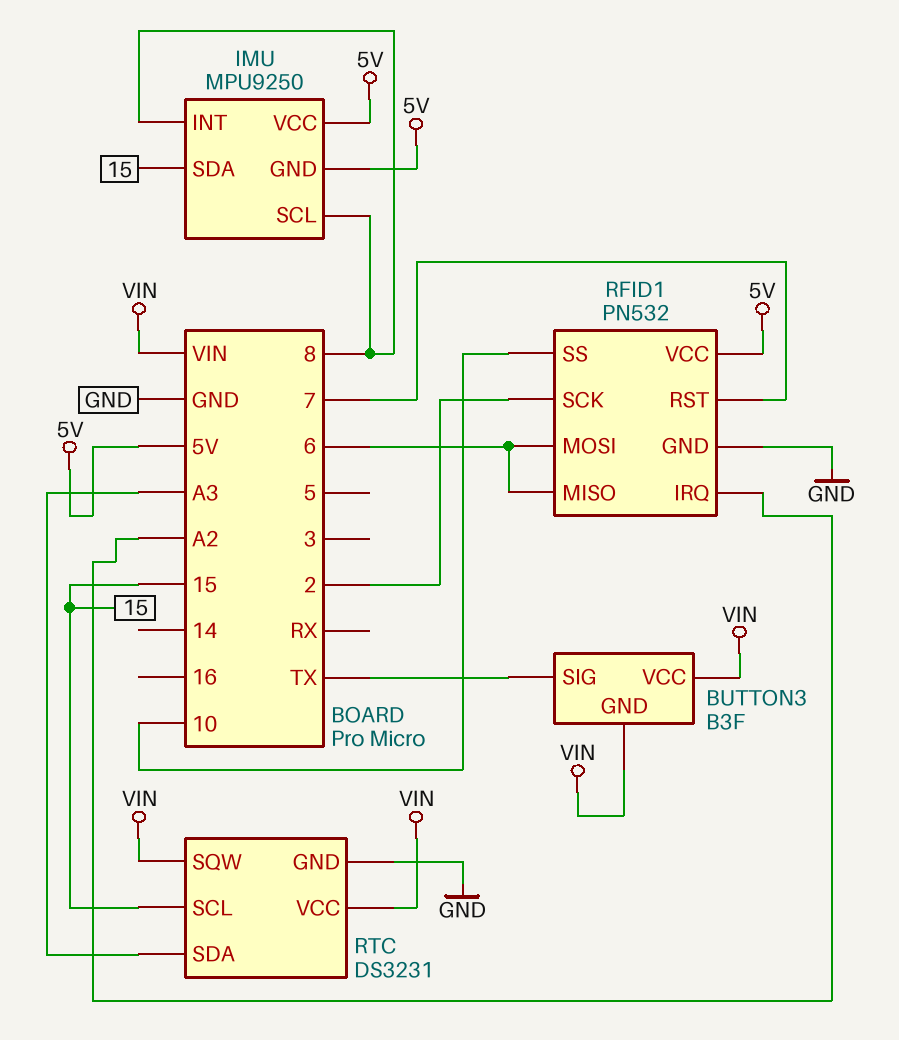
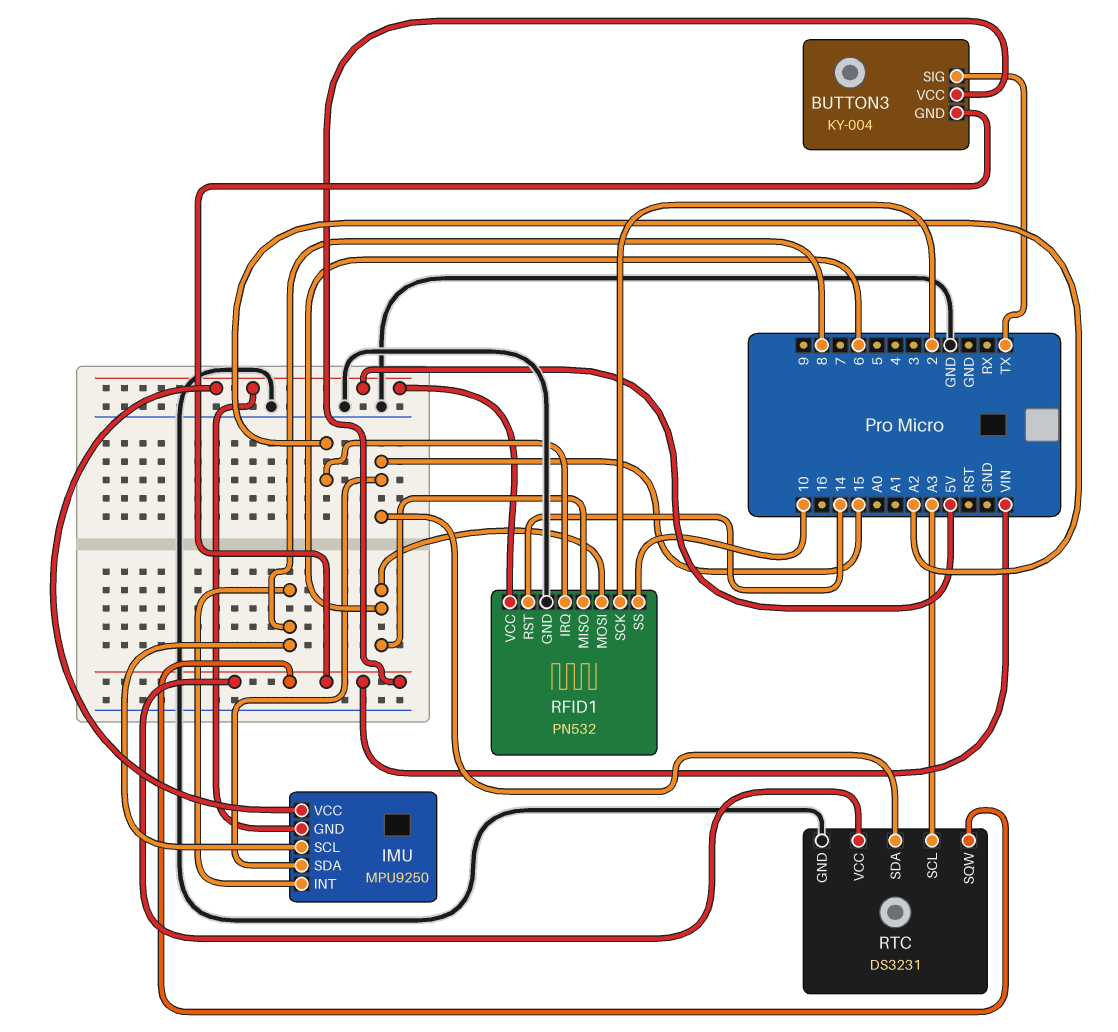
BUTTON3: B3F -> KY-004
RFID1 pin RST: 7 -> 14
RTC pin SCL: 15 -> A3
RTC pin SDA: A3 -> 15

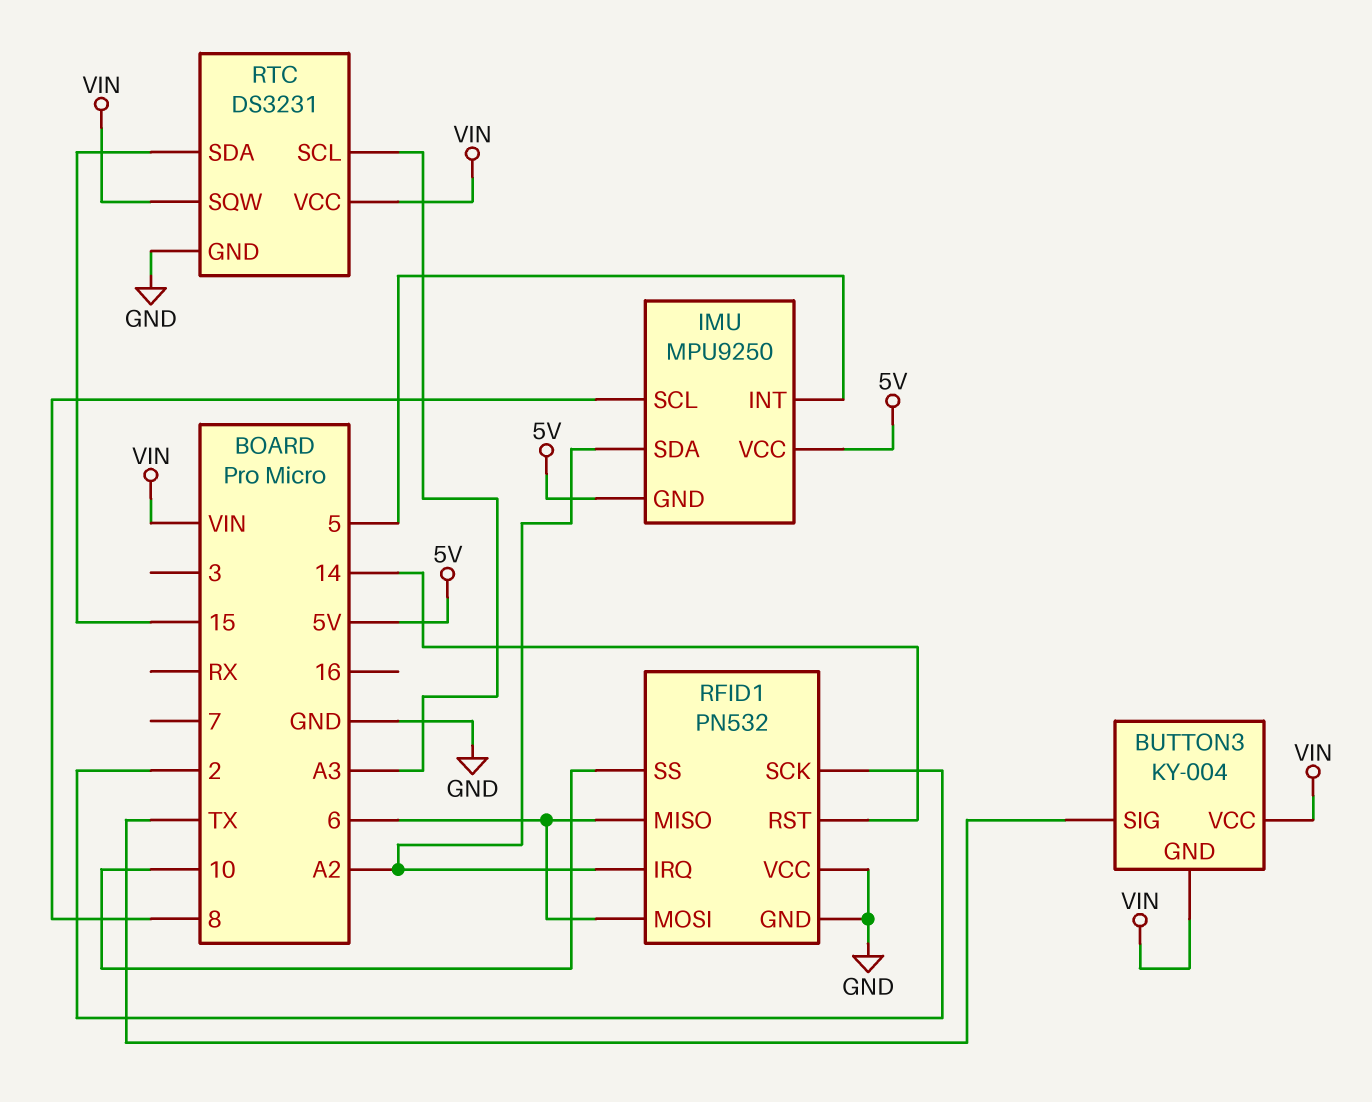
IMU pin INT: 8 -> 5
IMU pin SDA: 15 -> A2
RFID1 pin VCC: 5V -> GND

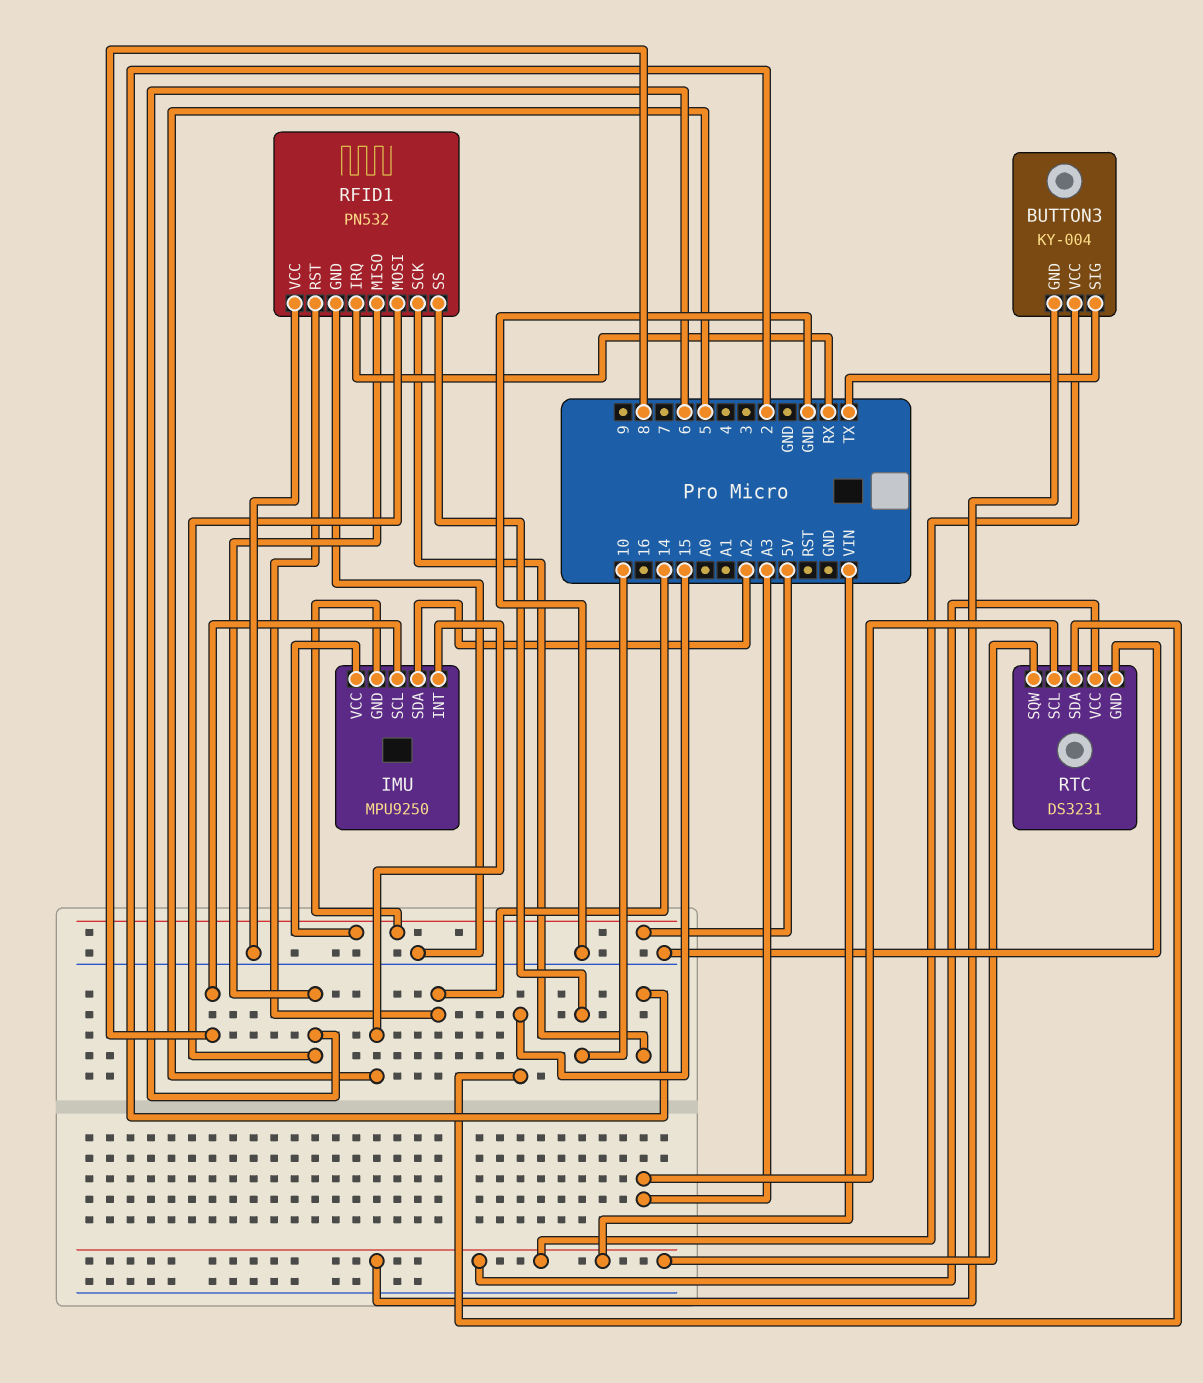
RFID1 pin IRQ: A2 -> RX

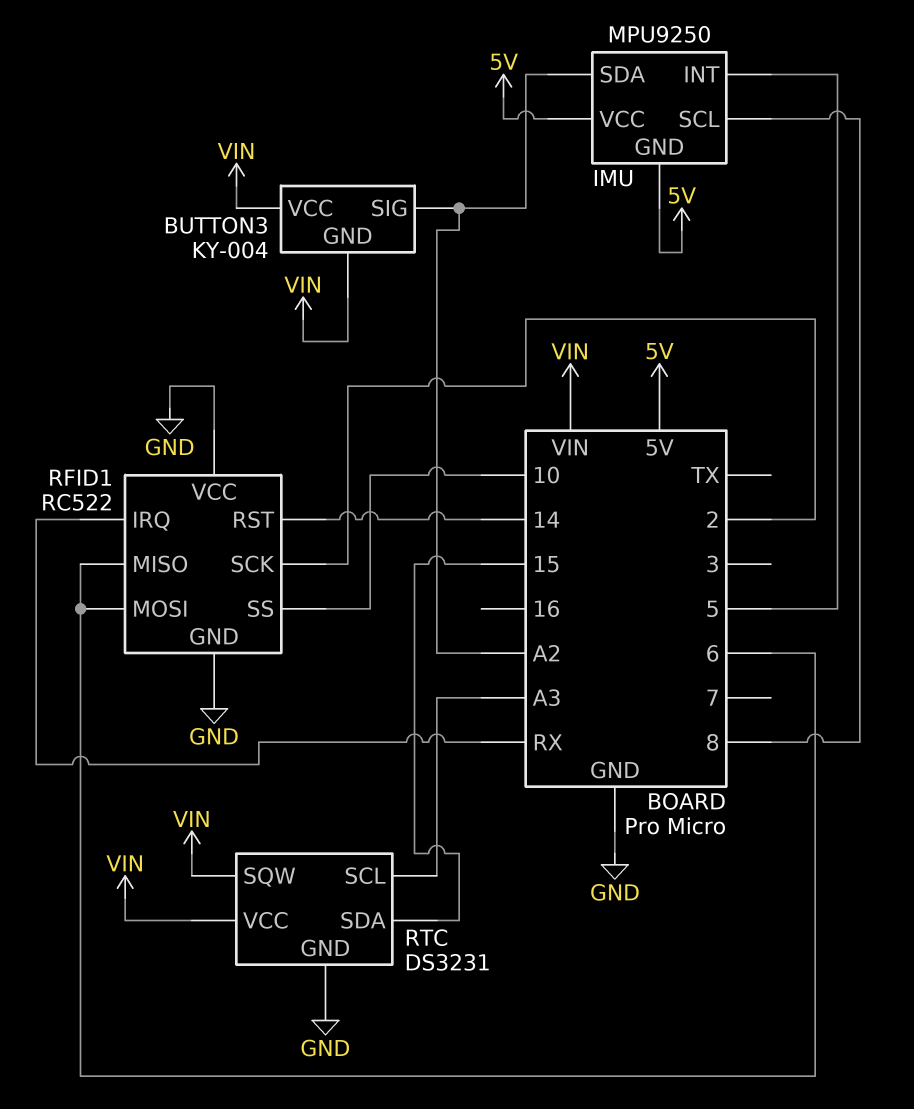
BUTTON3 pin SIG: TX -> A2
RFID1: PN532 -> RC522

